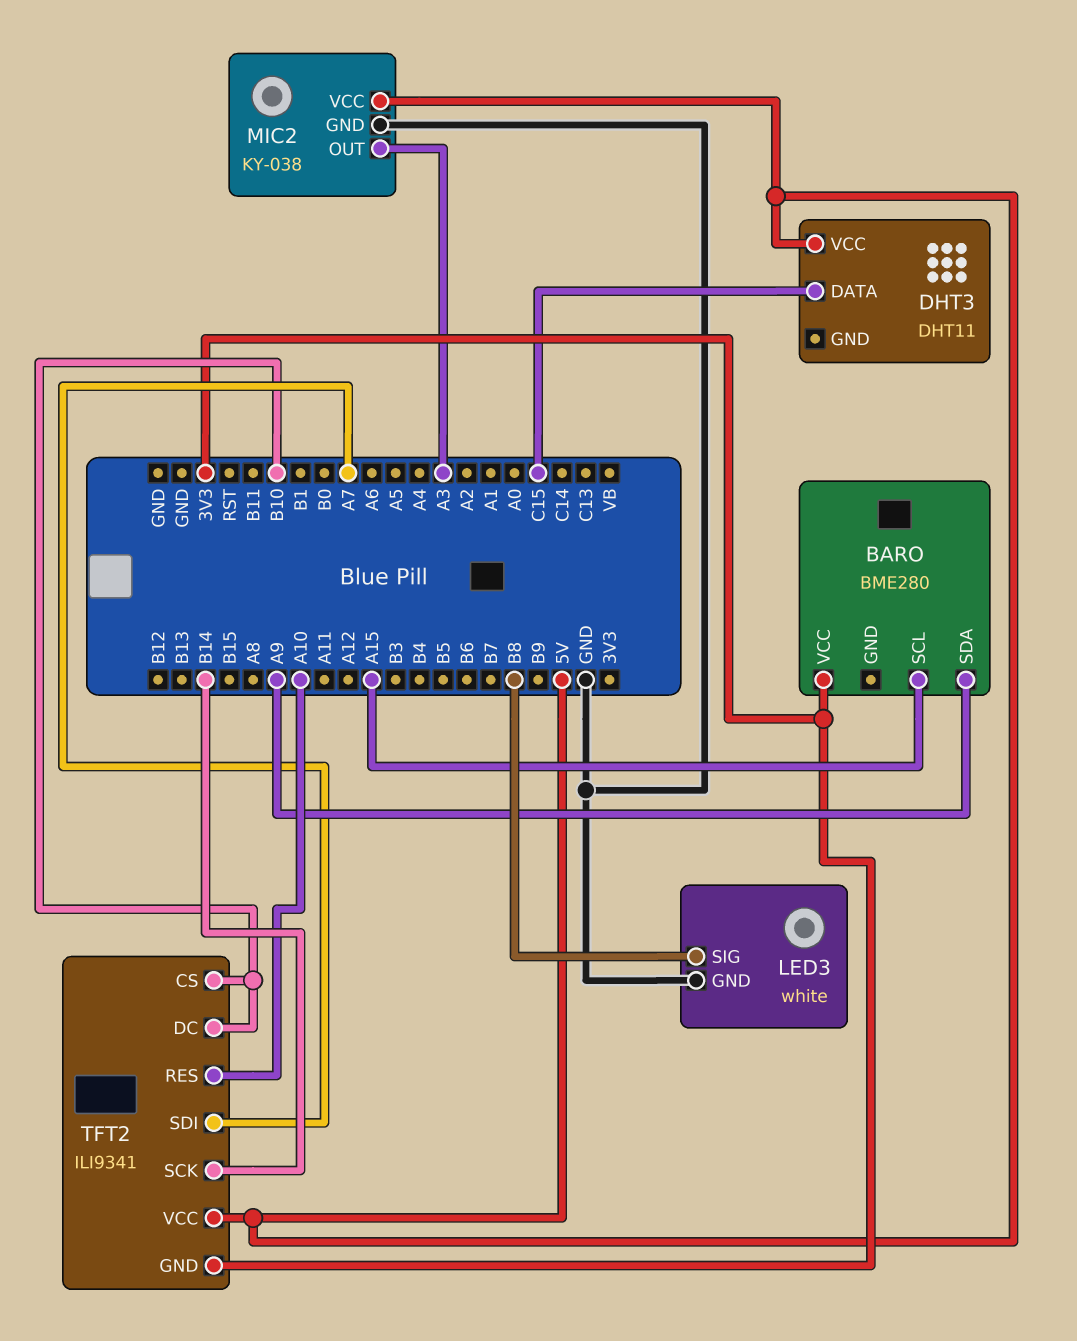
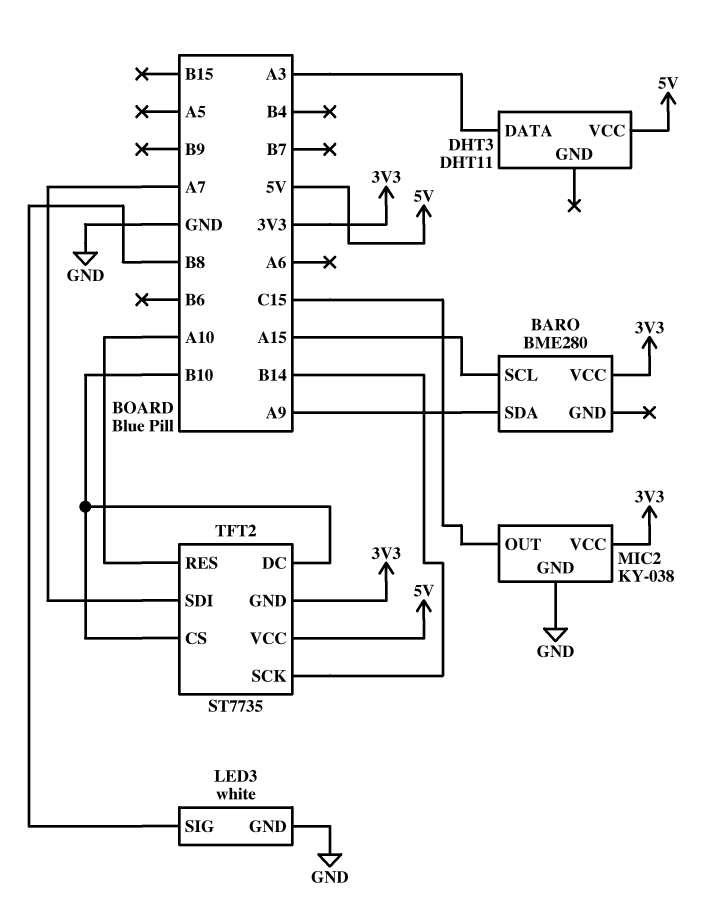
DHT3 pin DATA: C15 -> A3
MIC2 pin OUT: A3 -> C15
MIC2 pin VCC: 5V -> 3V3
TFT2: ILI9341 -> ST7735

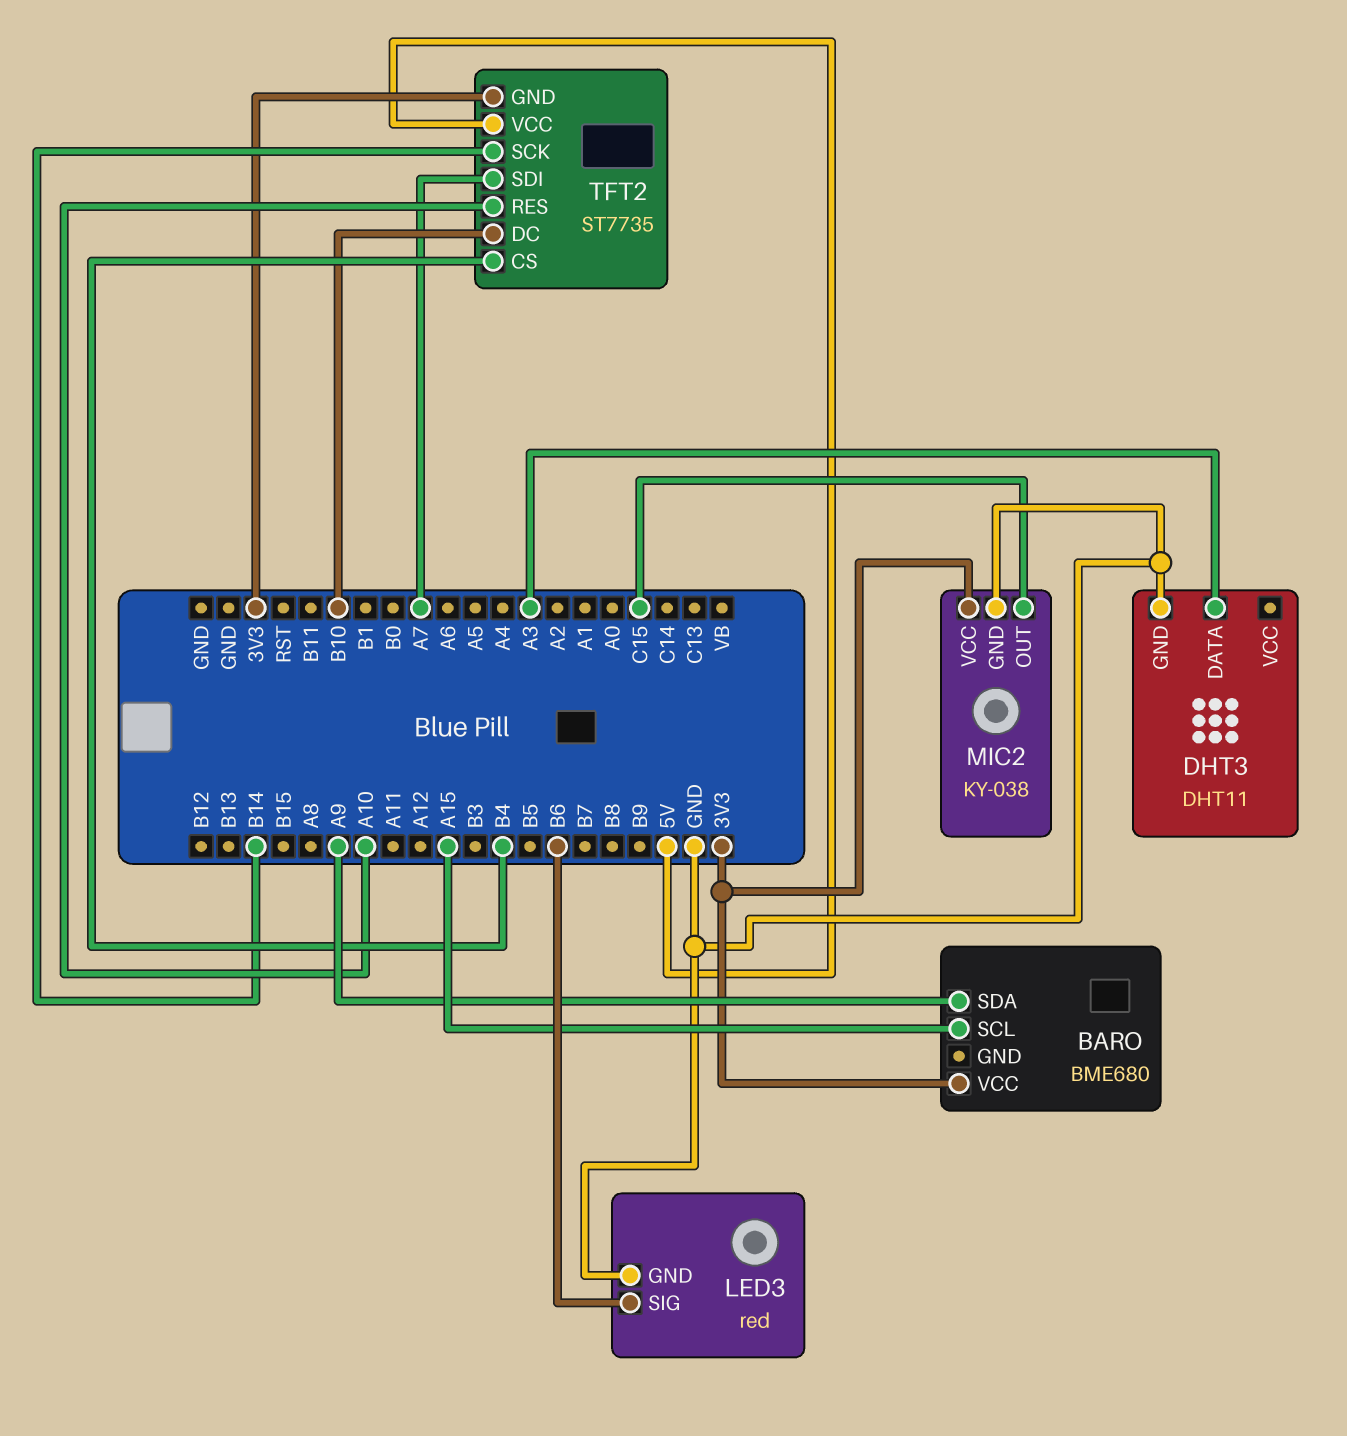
BARO: BME280 -> BME680
DHT3 pin GND: none -> GND
DHT3 pin VCC: 5V -> none
LED3: white -> red
LED3 pin SIG: B8 -> B6
TFT2 pin CS: B10 -> B4

